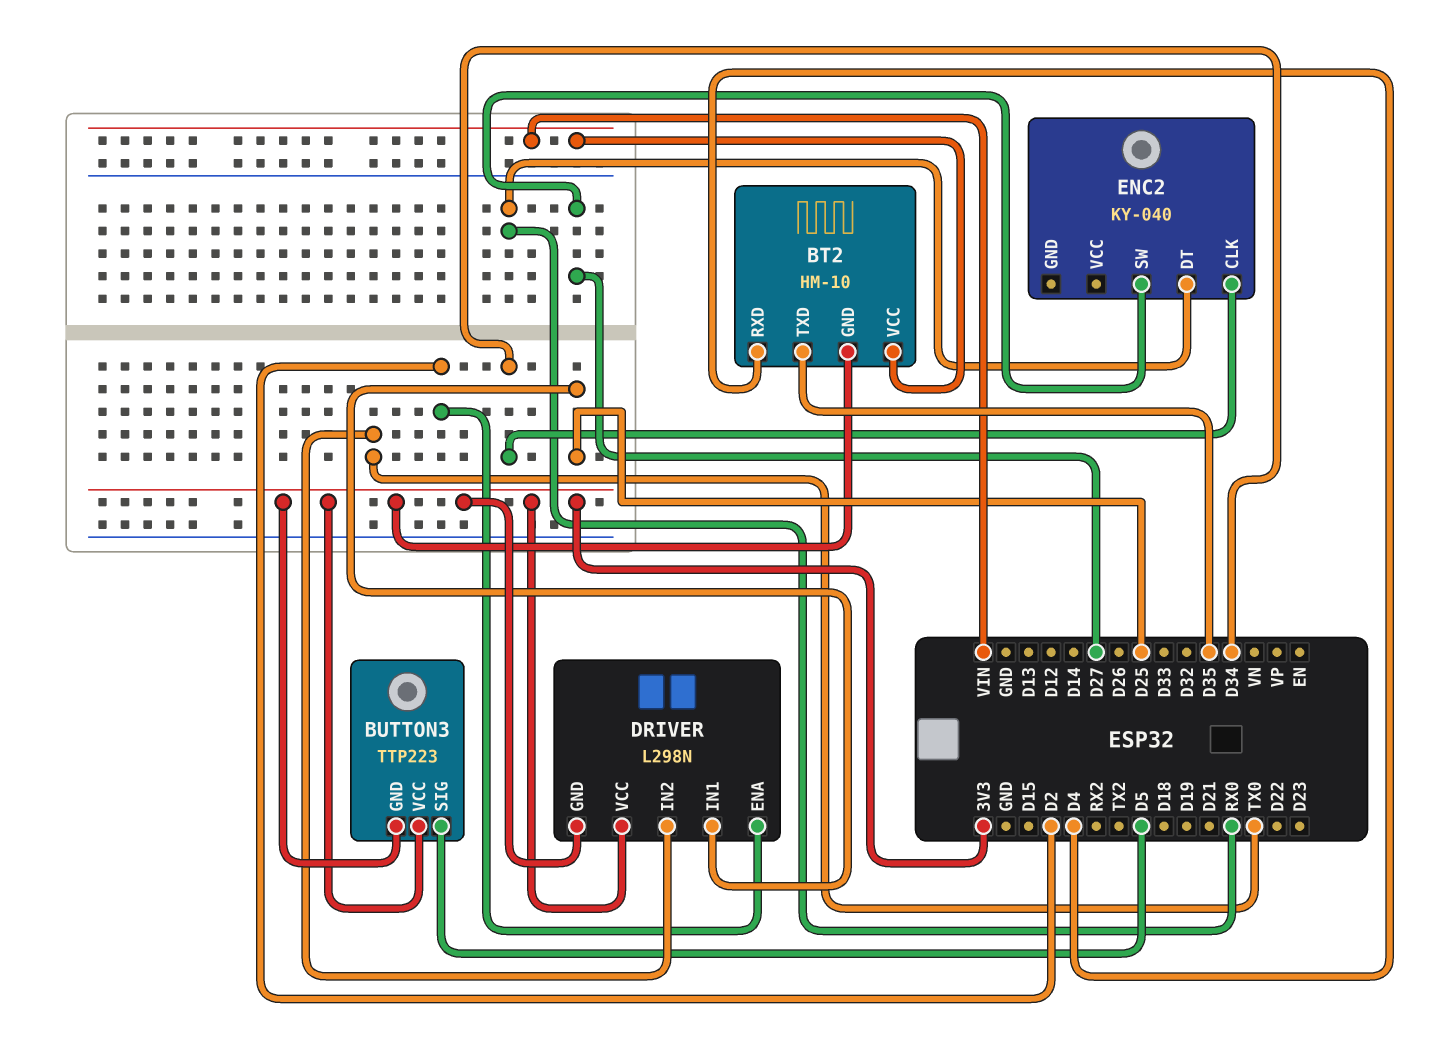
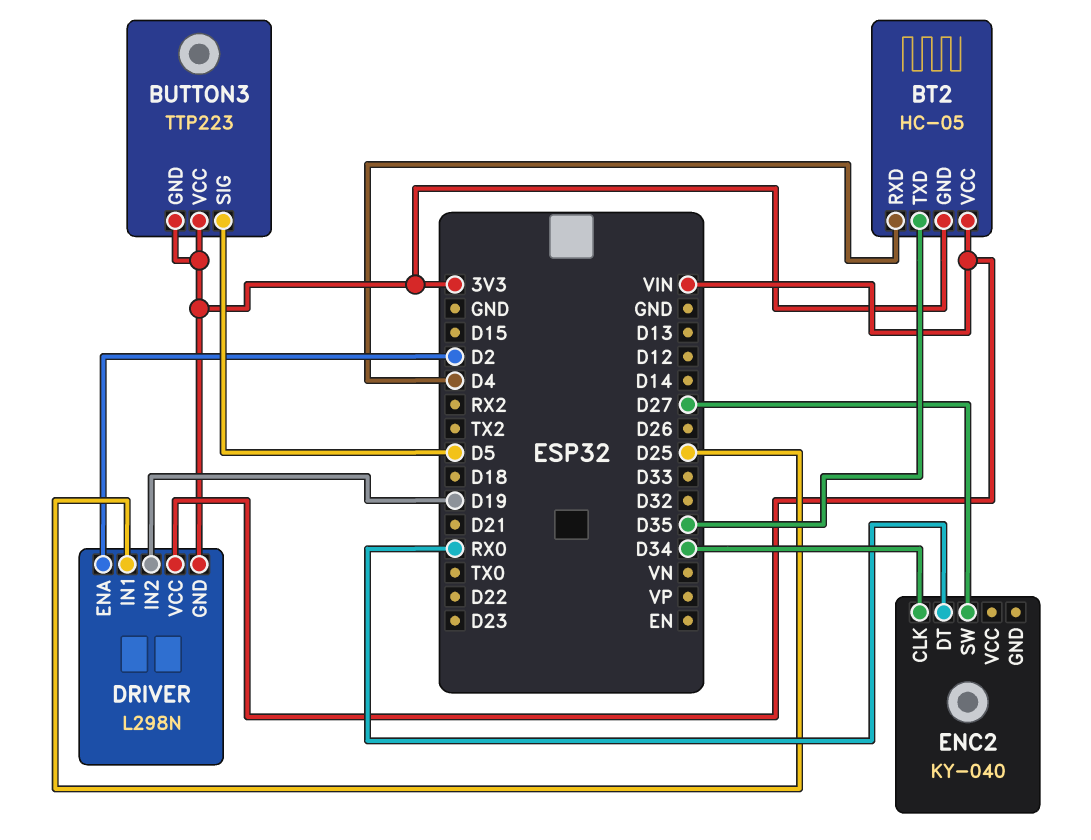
BT2: HM-10 -> HC-05
DRIVER pin IN2: TX0 -> D19
DRIVER pin VCC: 3V3 -> VIN

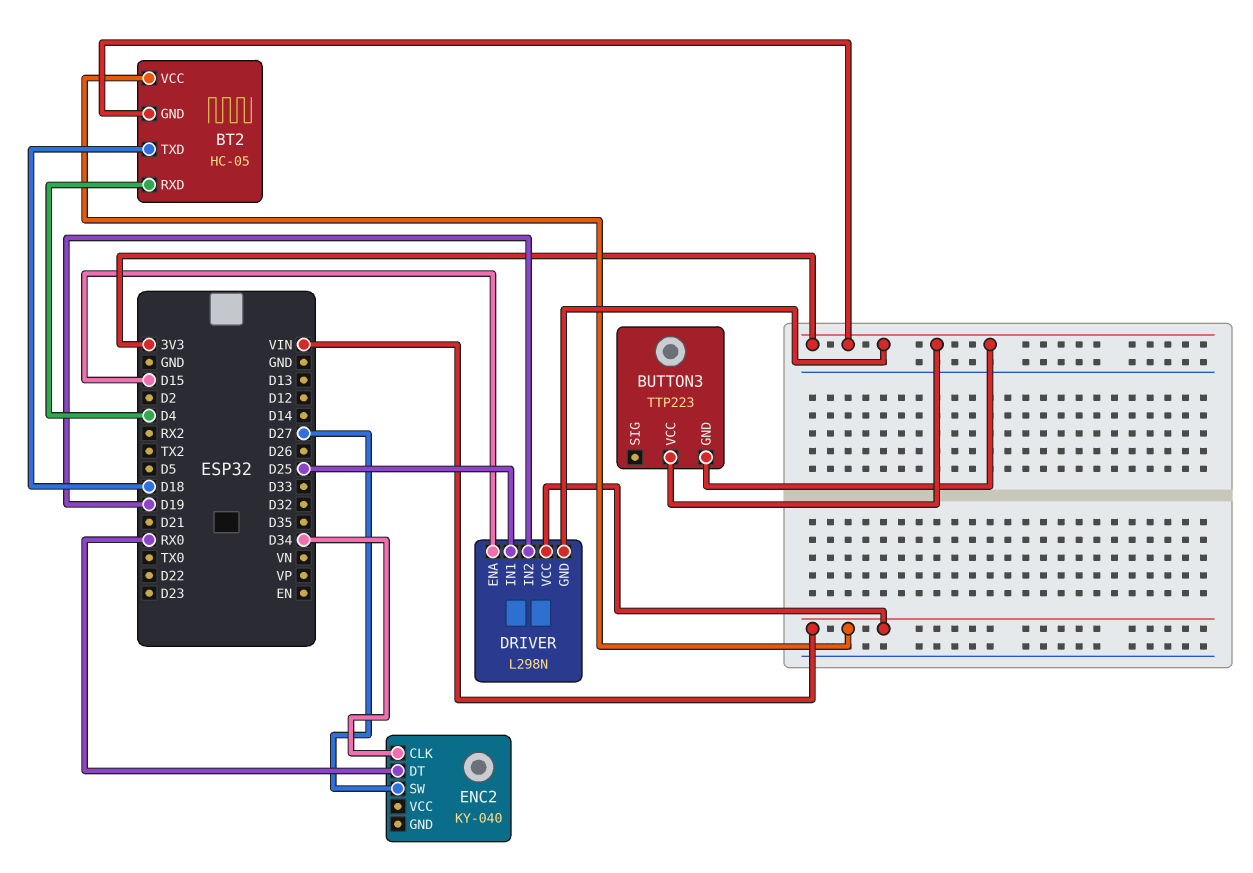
BT2 pin TXD: D35 -> D18
BUTTON3 pin SIG: D5 -> none
DRIVER pin ENA: D2 -> D15

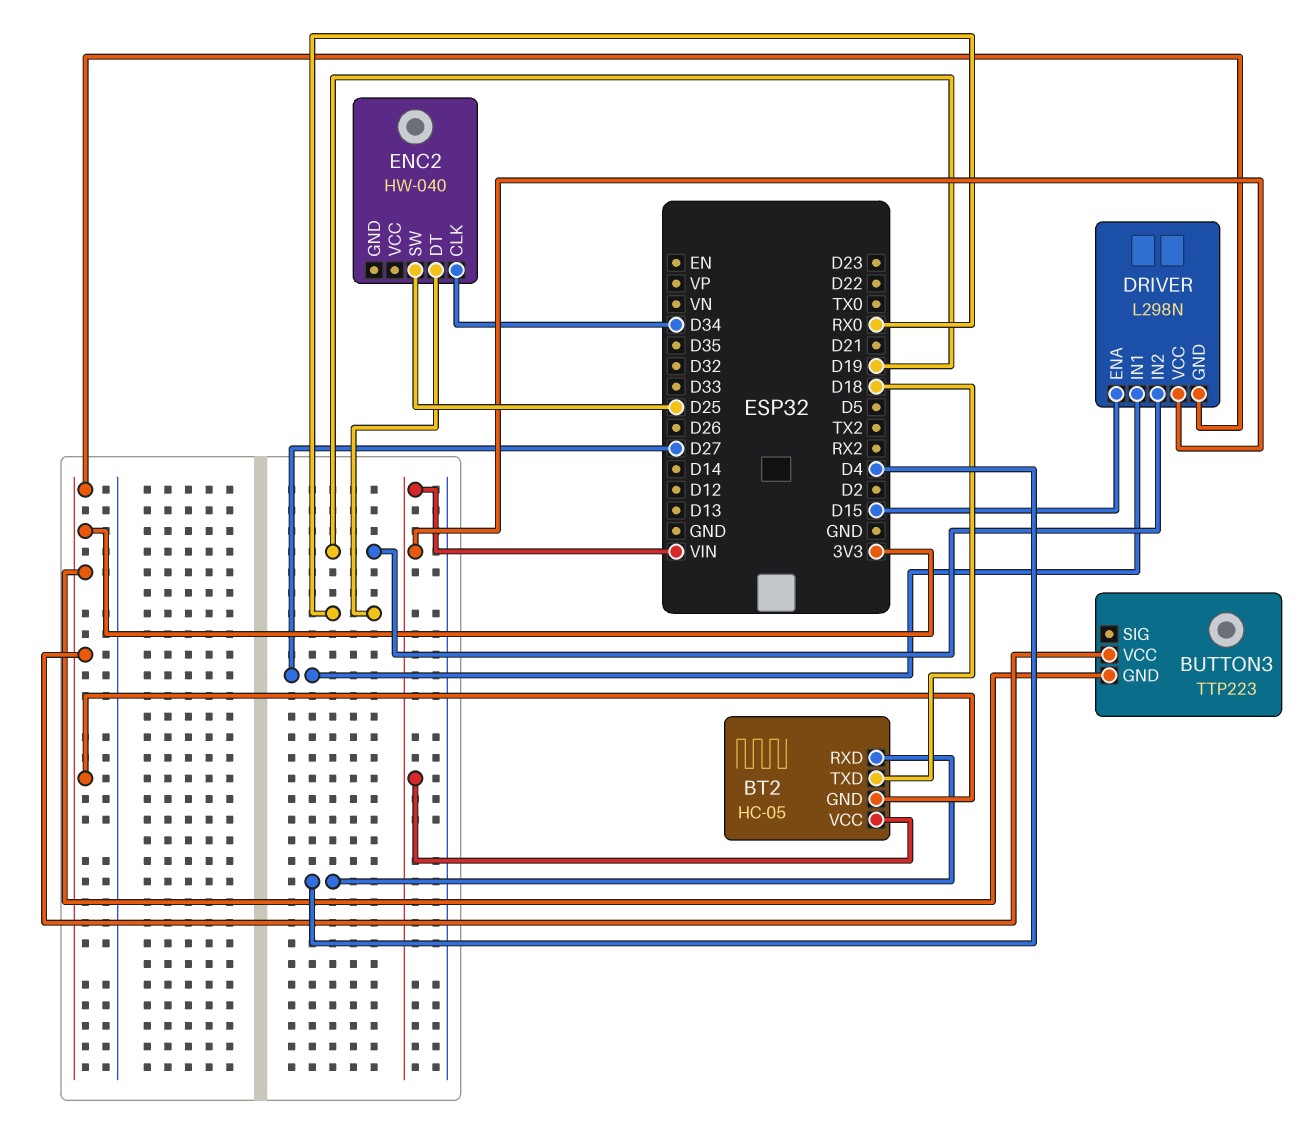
DRIVER pin IN1: D25 -> D27
ENC2: KY-040 -> HW-040
ENC2 pin SW: D27 -> D25

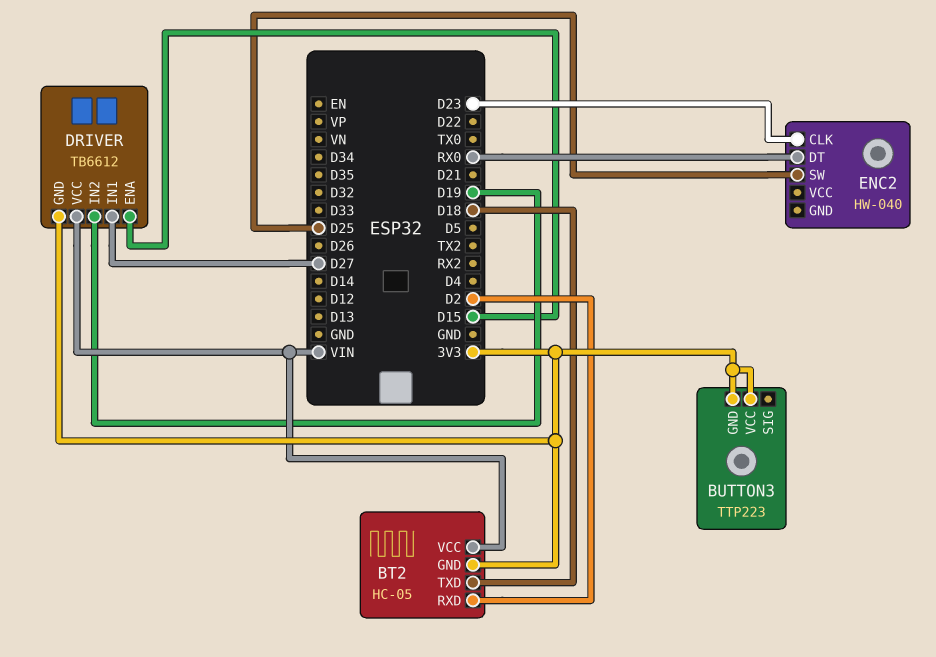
BT2 pin RXD: D4 -> D2
DRIVER: L298N -> TB6612
ENC2 pin CLK: D34 -> D23

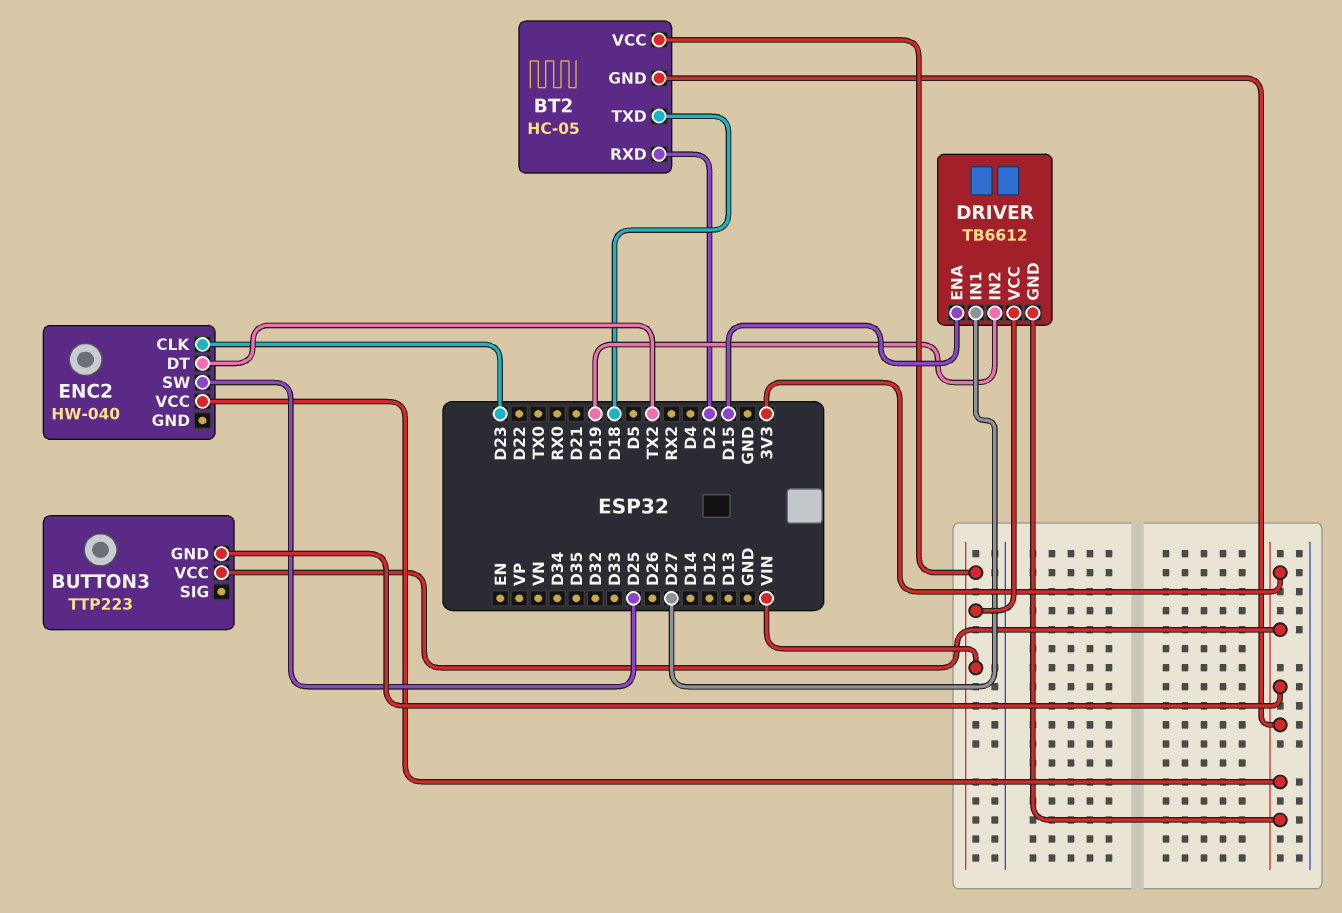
ENC2 pin DT: RX0 -> TX2
ENC2 pin VCC: none -> 3V3

